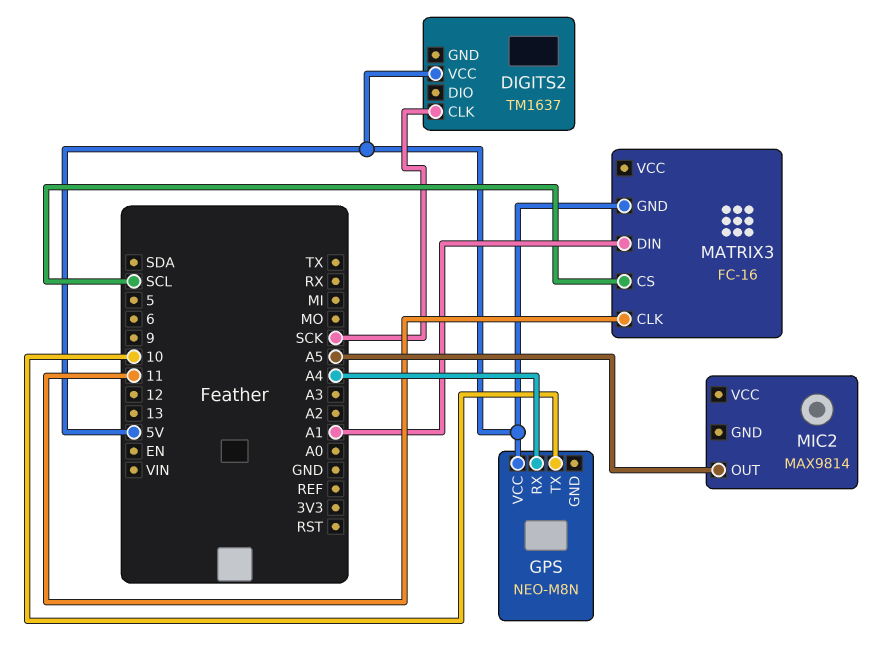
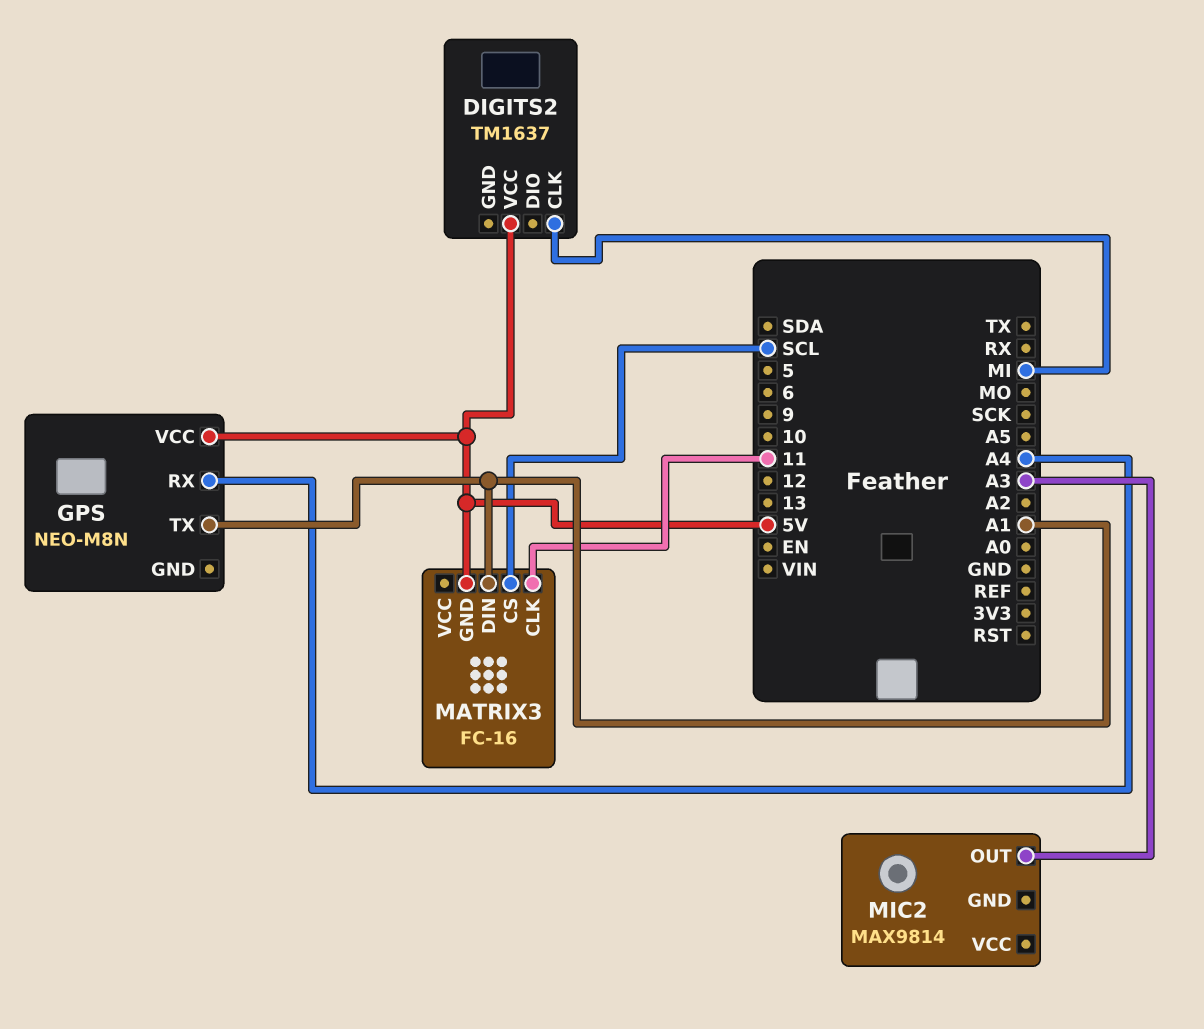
DIGITS2 pin CLK: SCK -> MI
GPS pin TX: 10 -> A1
MIC2 pin OUT: A5 -> A3

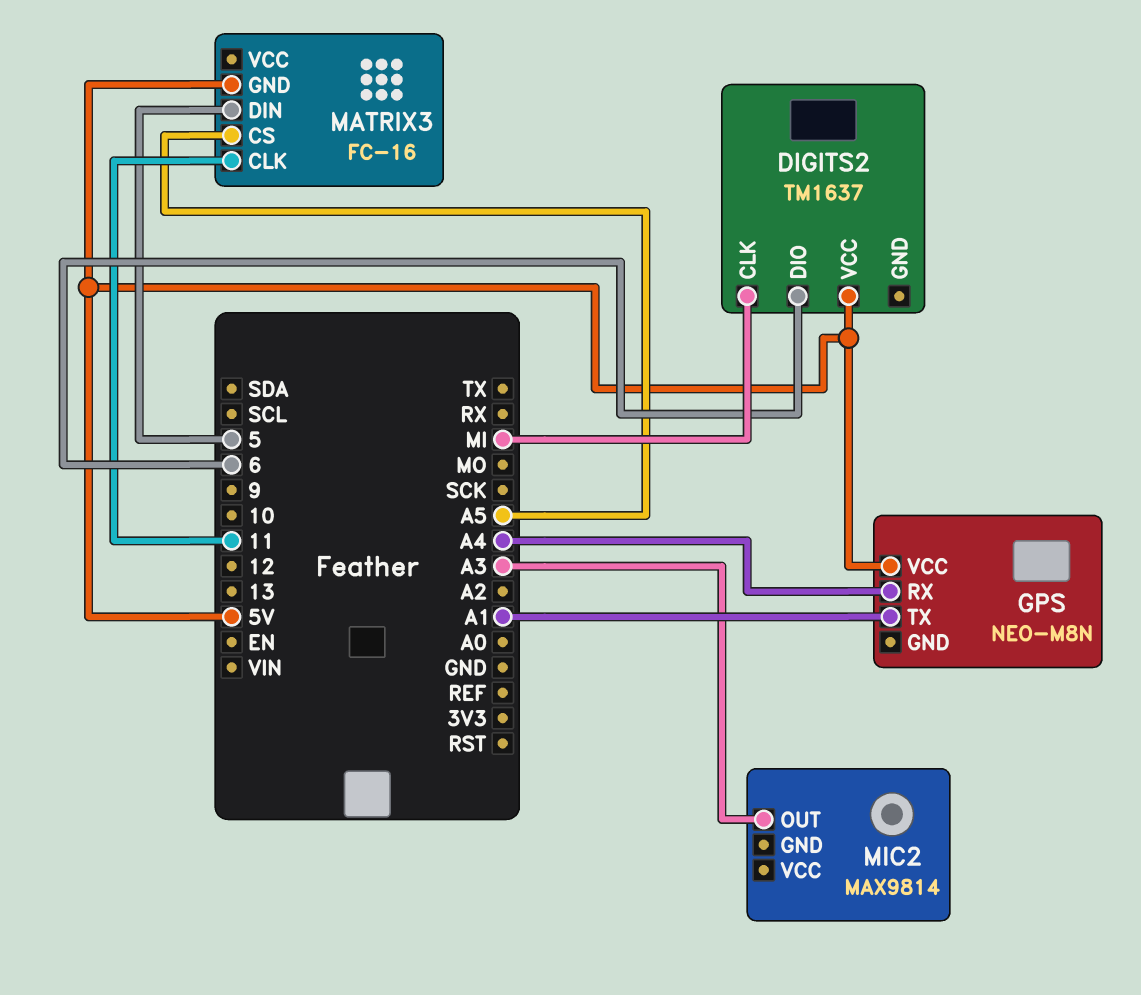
DIGITS2 pin DIO: none -> 6
MATRIX3 pin CS: SCL -> A5
MATRIX3 pin DIN: A1 -> 5

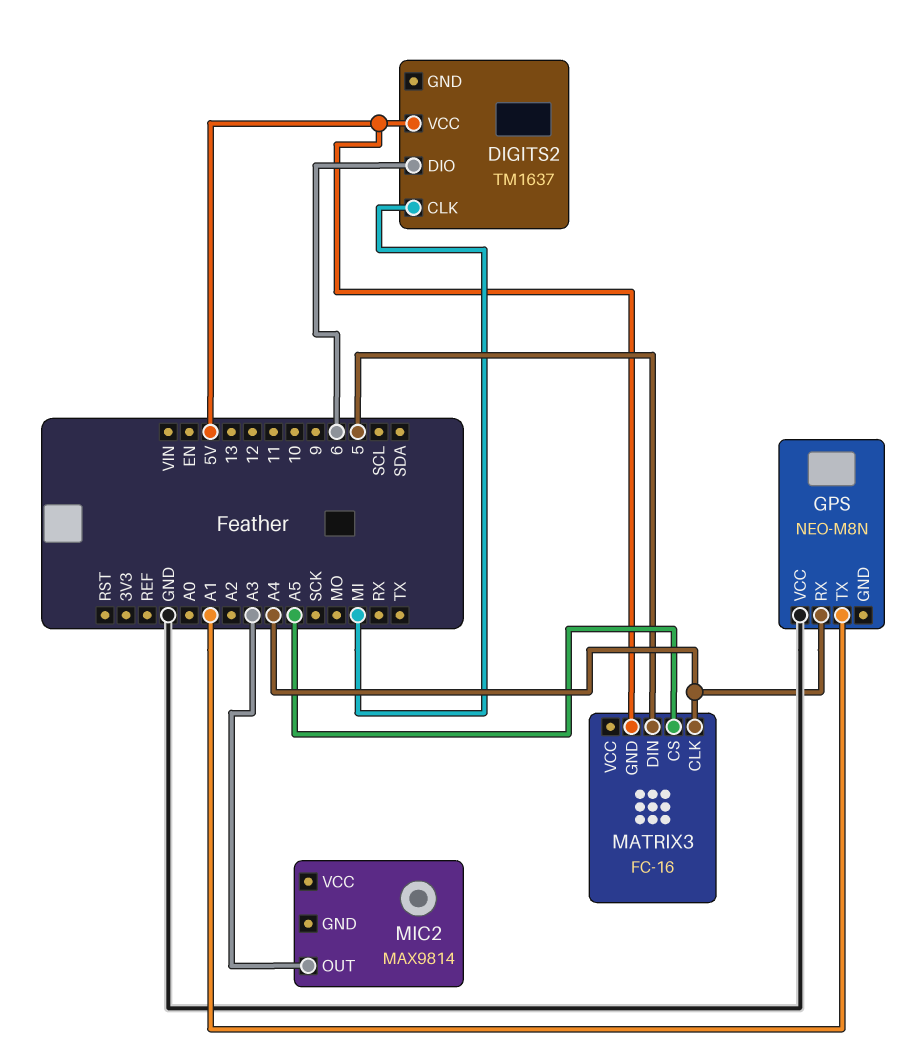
GPS pin VCC: 5V -> GND
MATRIX3 pin CLK: 11 -> A4

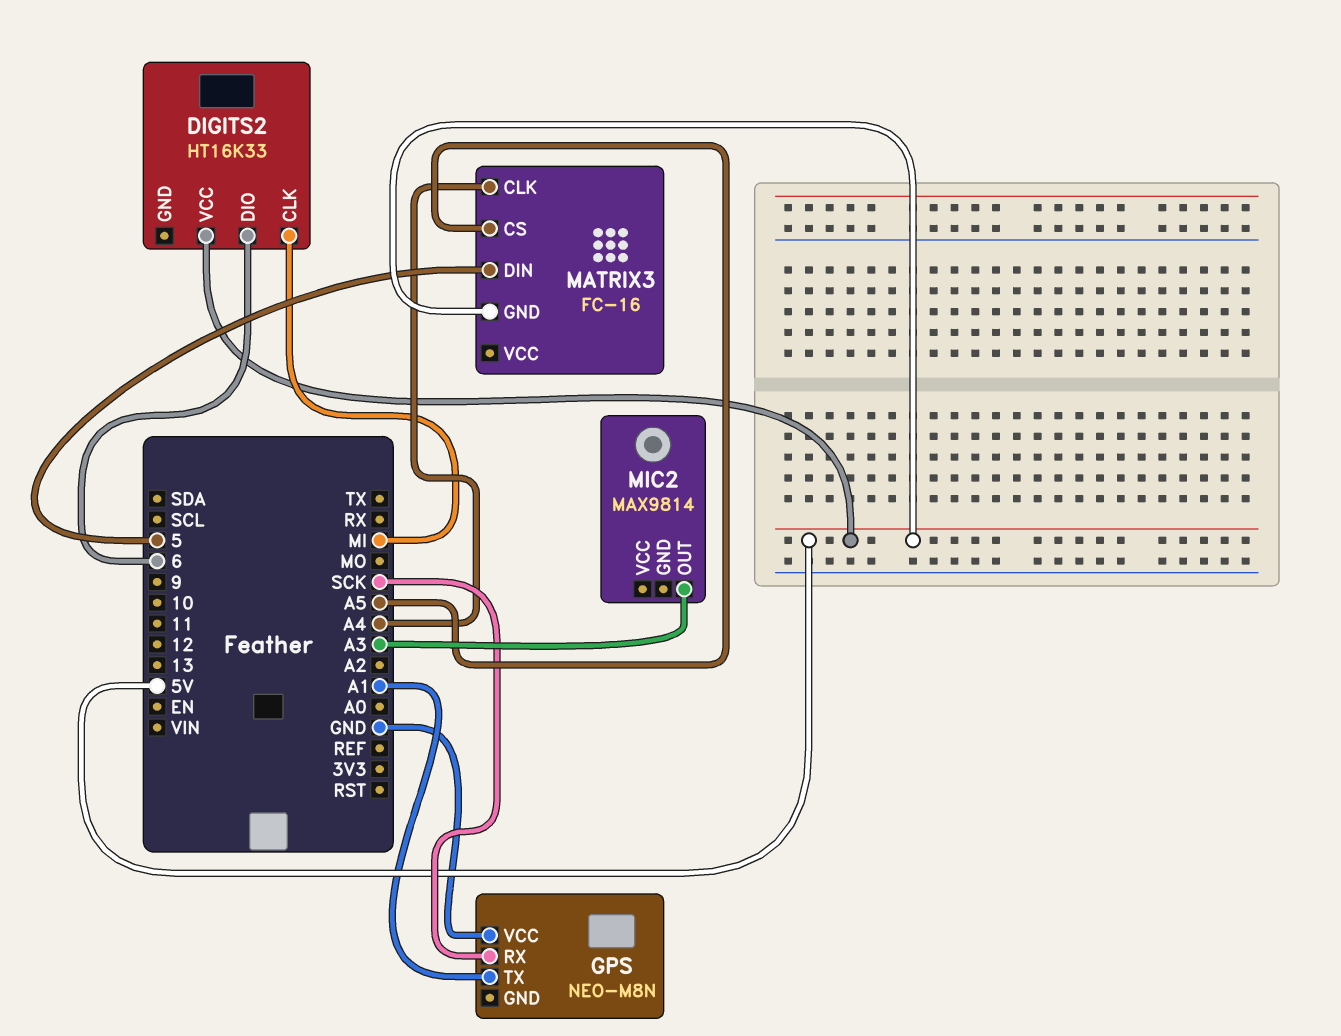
DIGITS2: TM1637 -> HT16K33
GPS pin RX: A4 -> SCK

